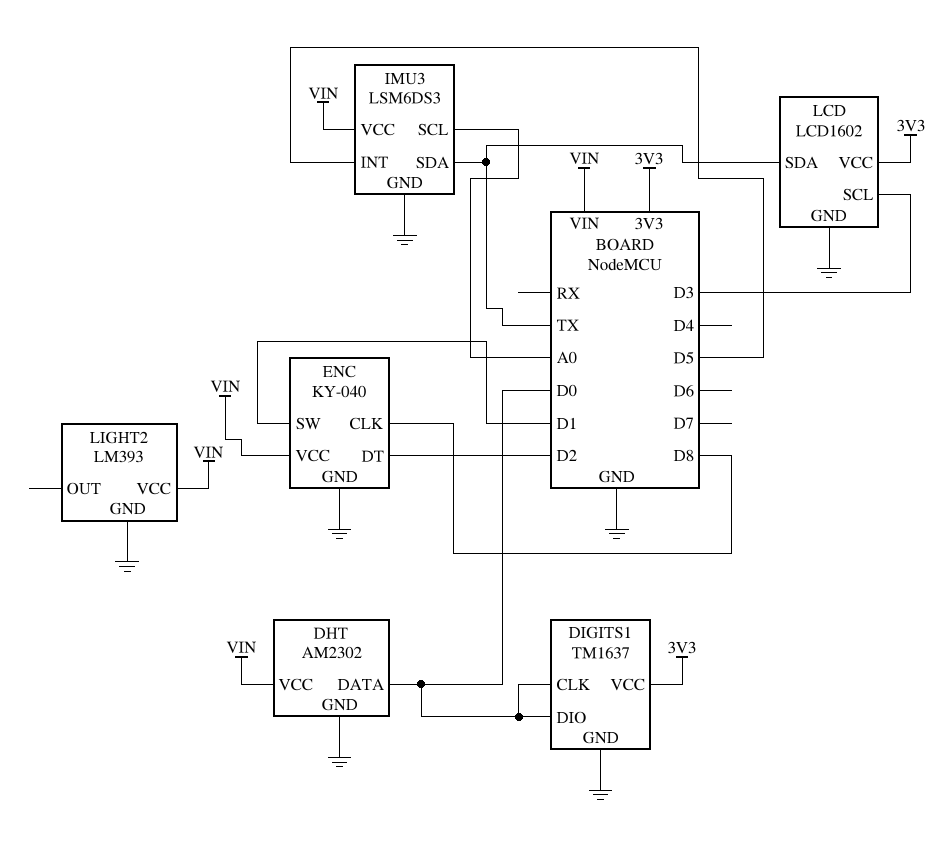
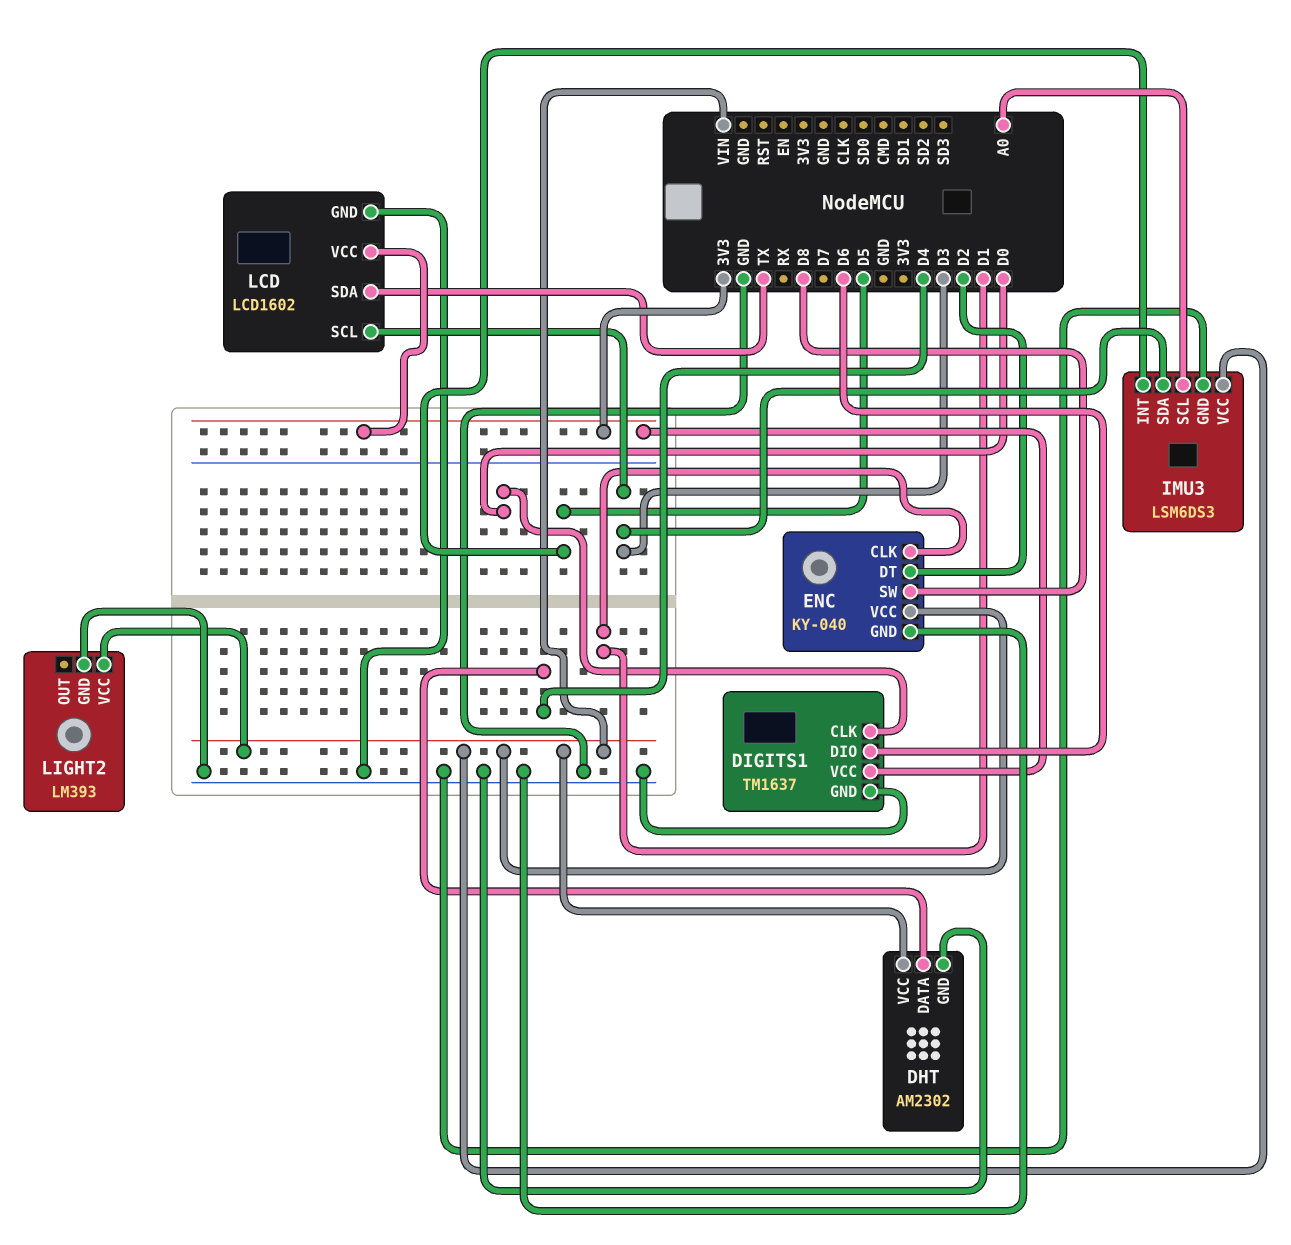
DHT pin DATA: D0 -> D4
DIGITS1 pin DIO: D0 -> D6
ENC pin CLK: D8 -> D1
ENC pin SW: D1 -> D8
IMU3 pin SDA: TX -> D3

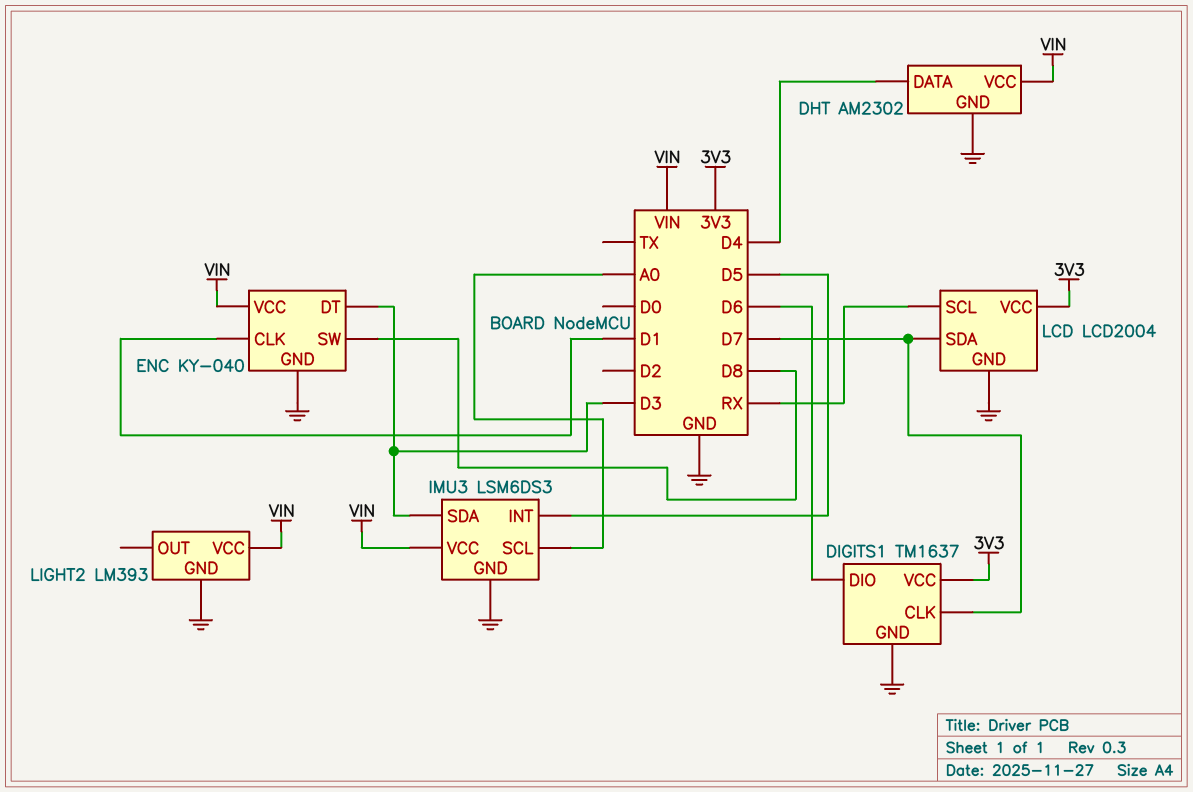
DIGITS1 pin CLK: D0 -> D7
ENC pin DT: D2 -> D3
LCD: LCD1602 -> LCD2004
LCD pin SCL: D3 -> RX
LCD pin SDA: TX -> D7

